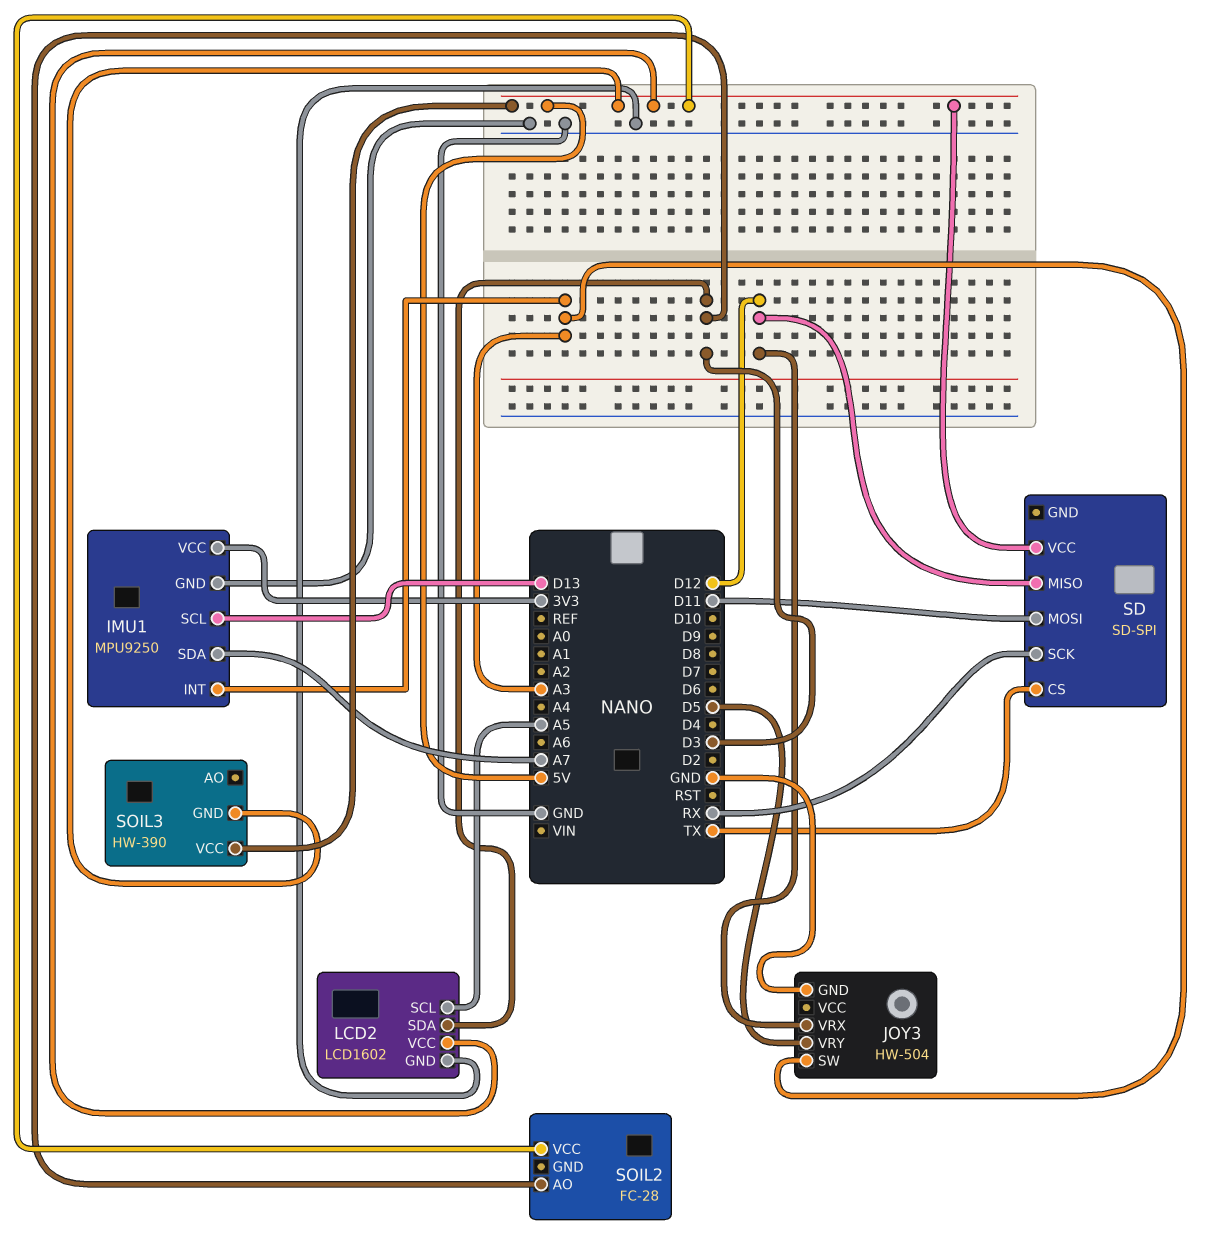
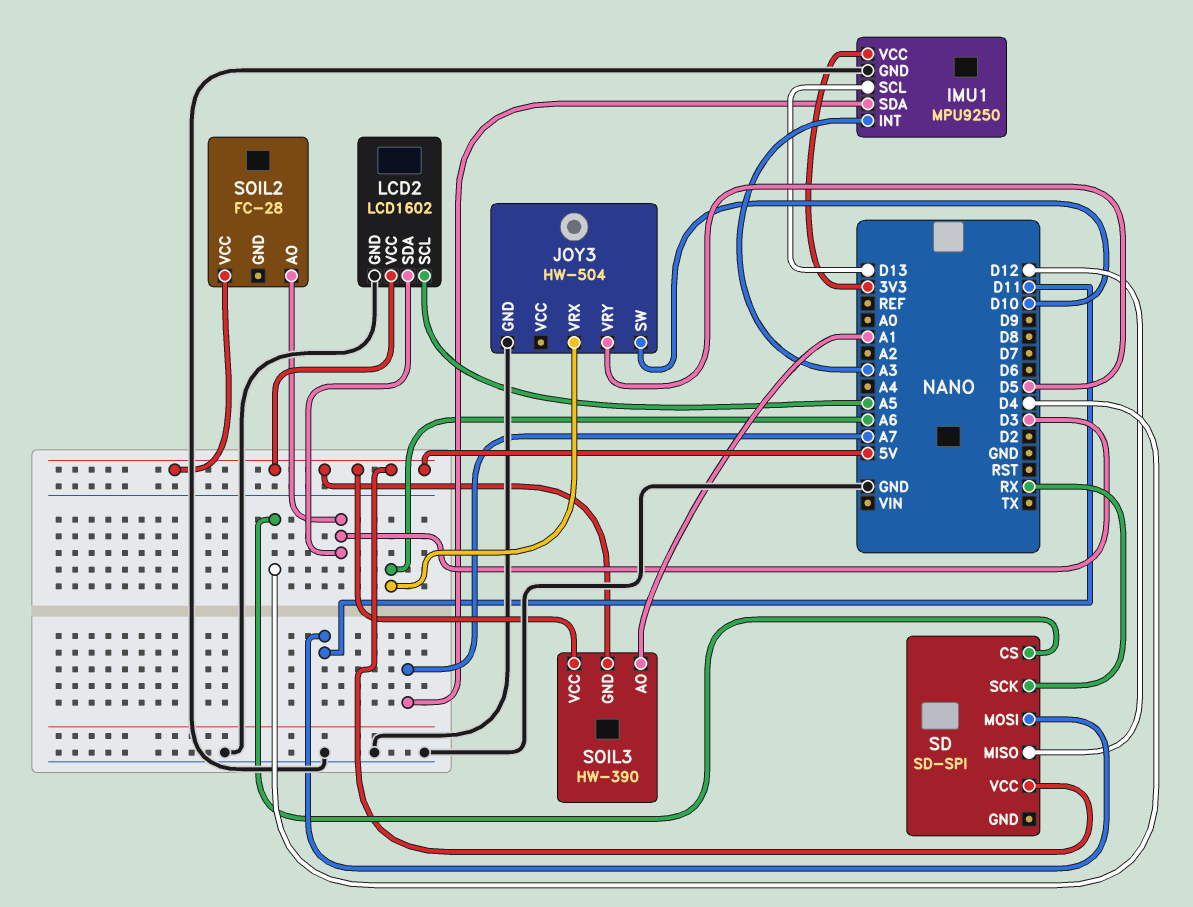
JOY3 pin SW: A3 -> D10
JOY3 pin VRX: D12 -> A6
SD pin CS: TX -> D4
SOIL3 pin AO: none -> A1

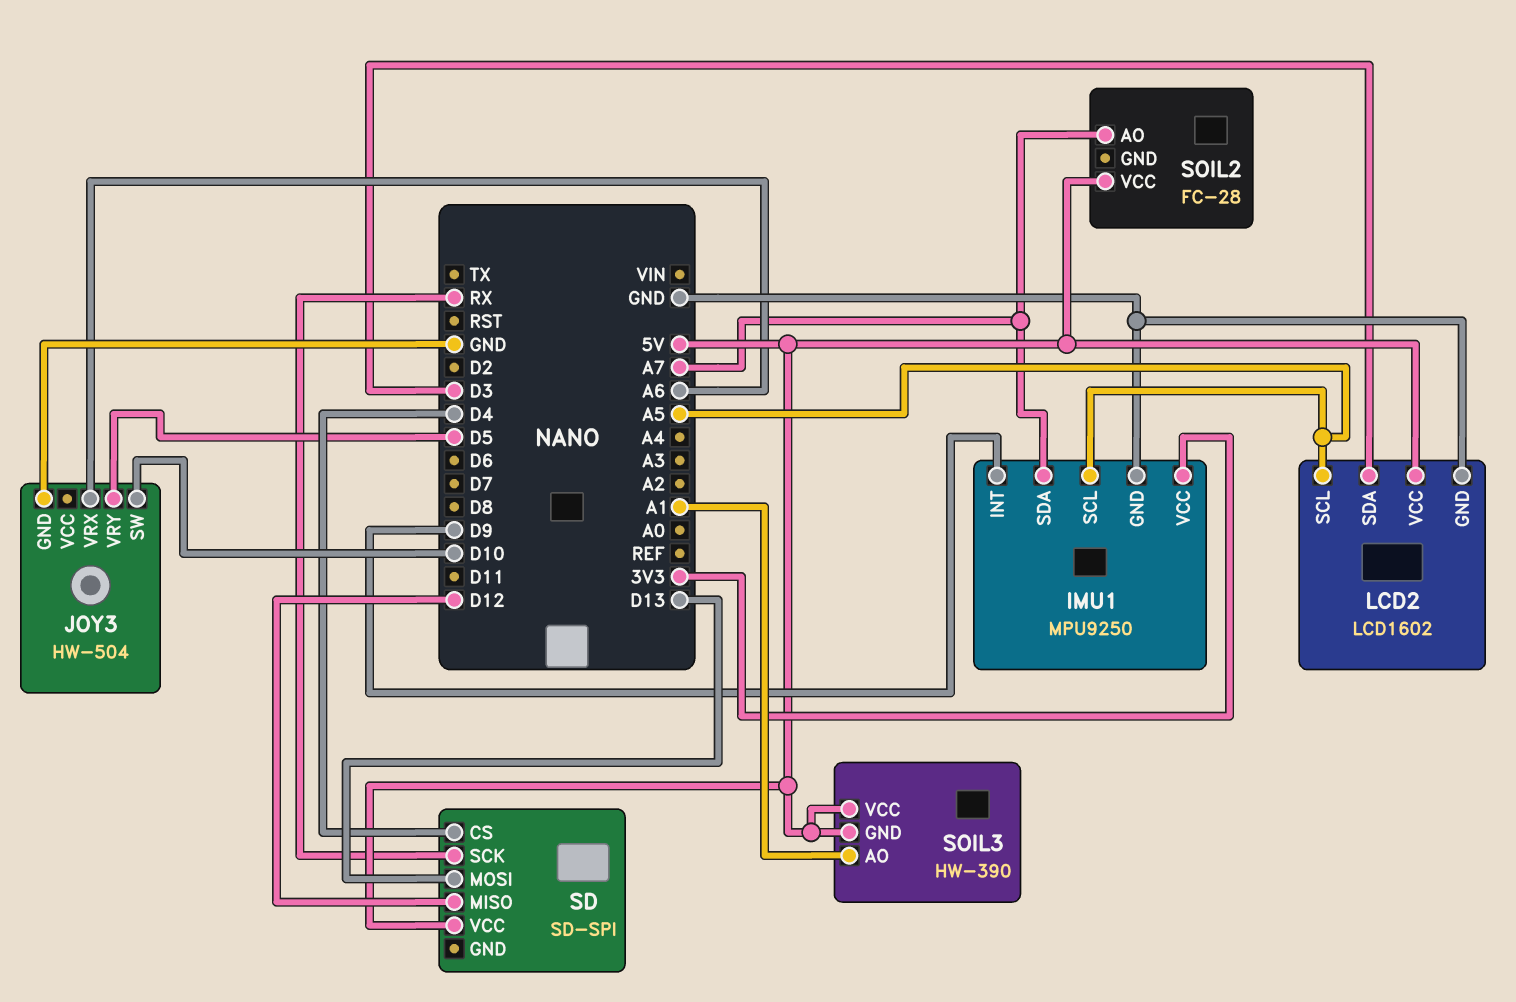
IMU1 pin INT: A3 -> D9
IMU1 pin SCL: D13 -> A5
SD pin MOSI: D11 -> D13
SOIL2 pin AO: D3 -> A7

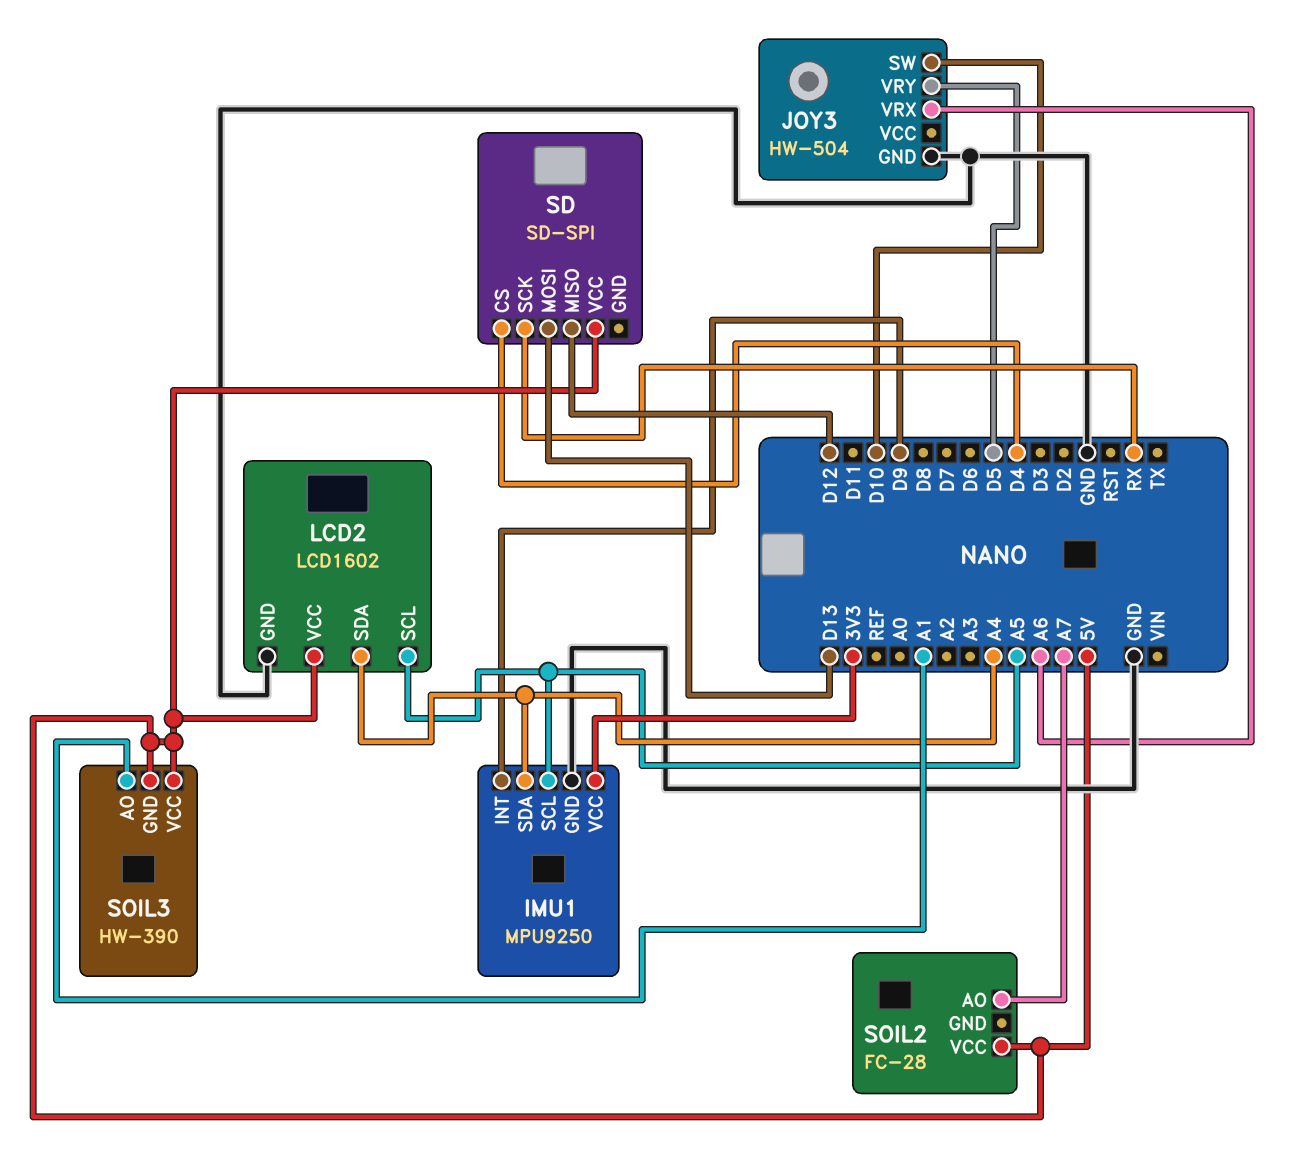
IMU1 pin SDA: A7 -> A4
LCD2 pin SDA: D3 -> A4

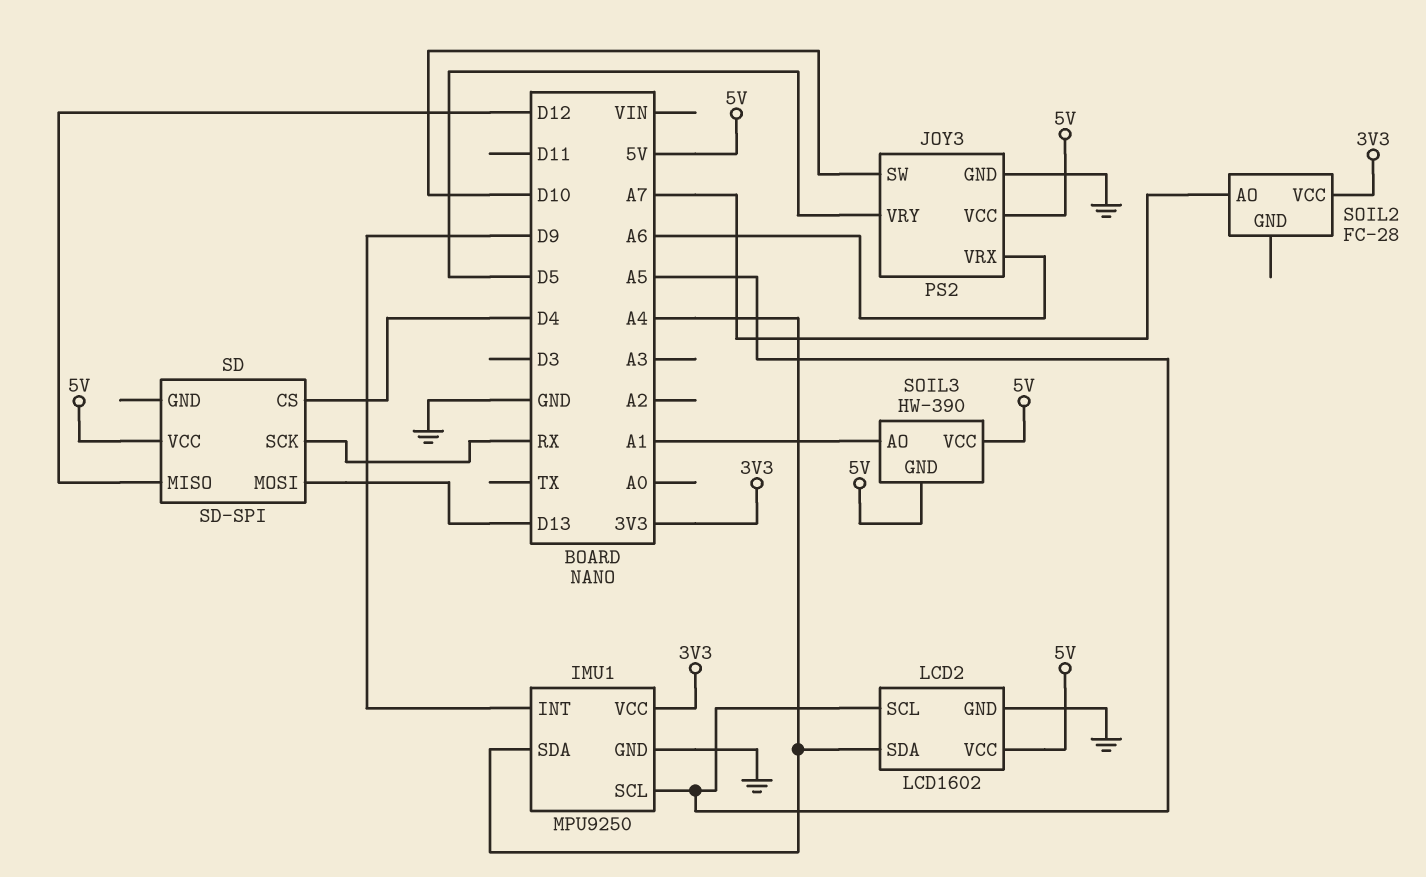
JOY3: HW-504 -> PS2
JOY3 pin VCC: none -> 5V
SOIL2 pin VCC: 5V -> 3V3

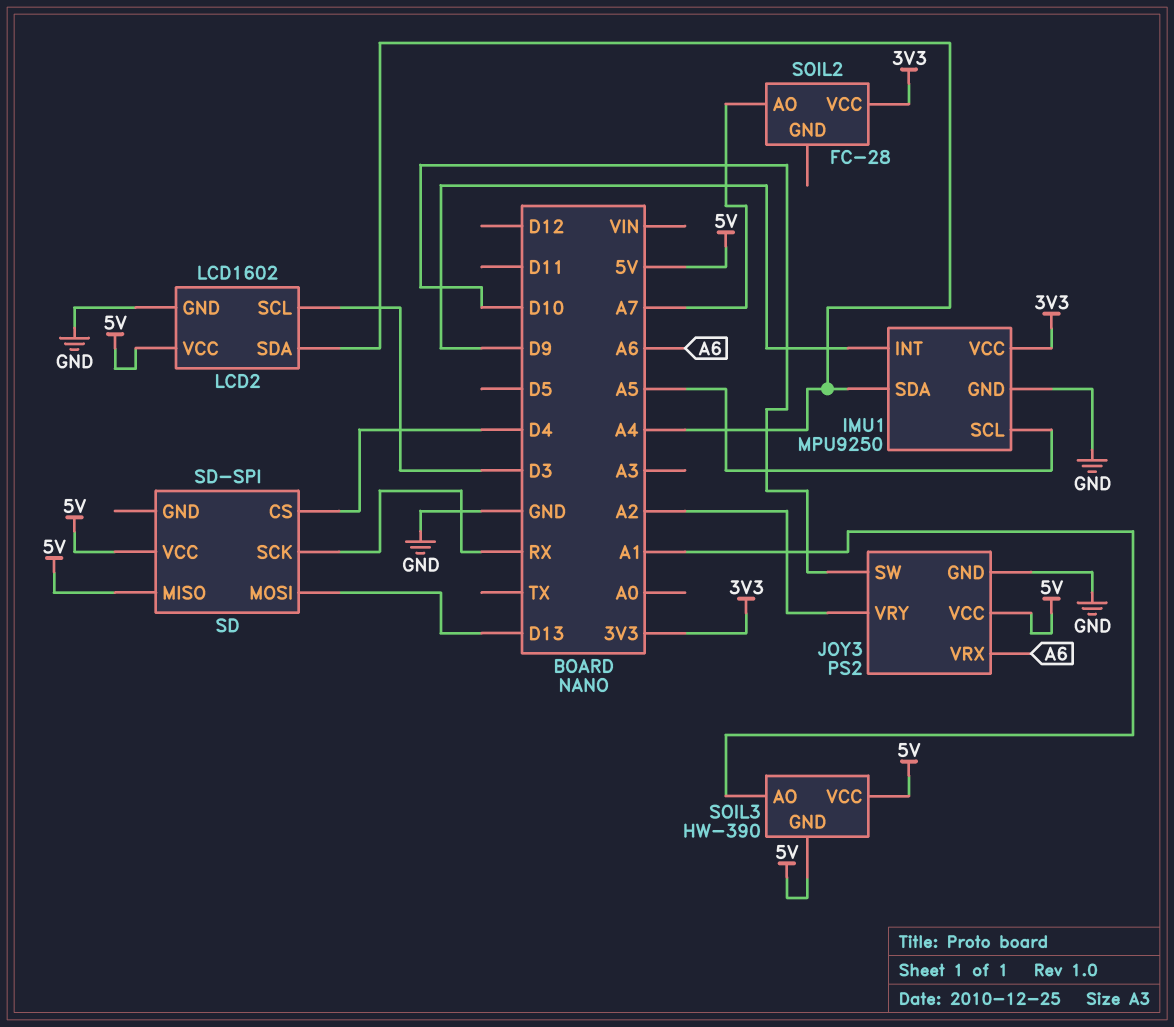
JOY3 pin VRY: D5 -> A2
LCD2 pin SCL: A5 -> D3
SD pin MISO: D12 -> 5V

